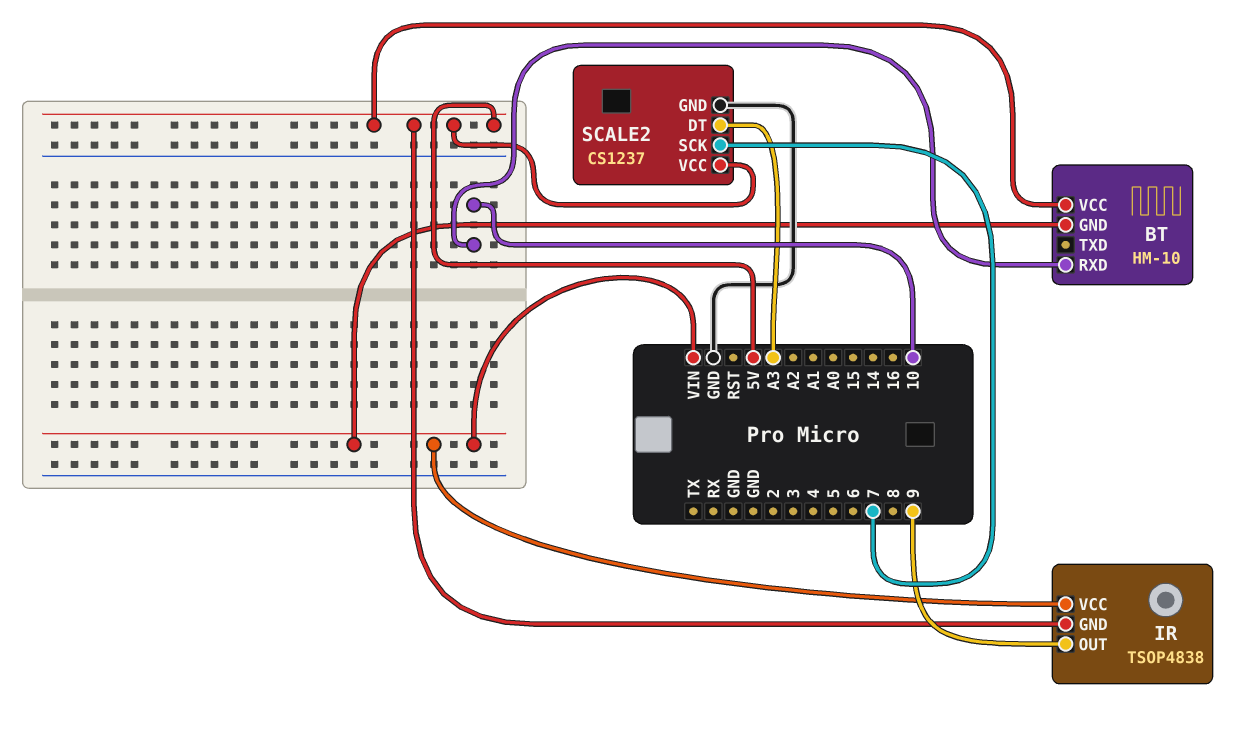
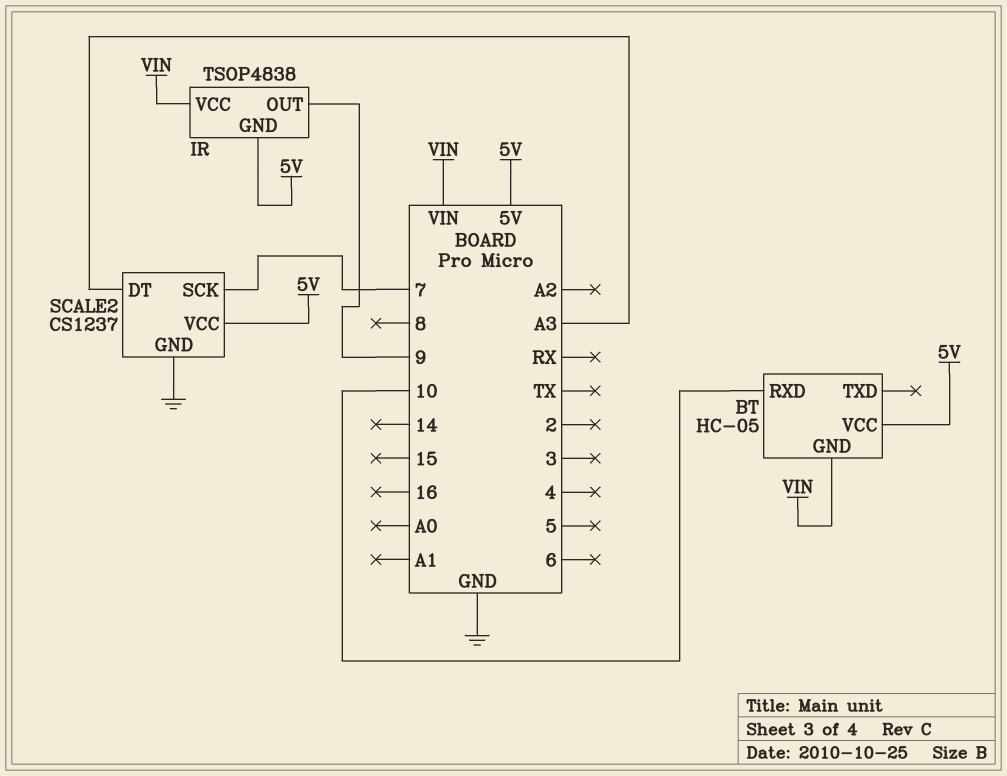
BT: HM-10 -> HC-05

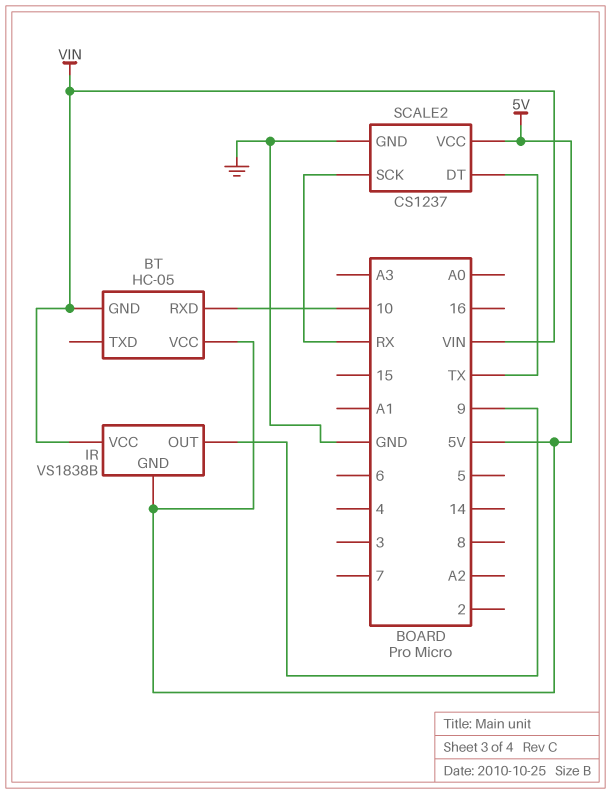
IR: TSOP4838 -> VS1838B
SCALE2 pin DT: A3 -> TX
SCALE2 pin SCK: 7 -> RX

